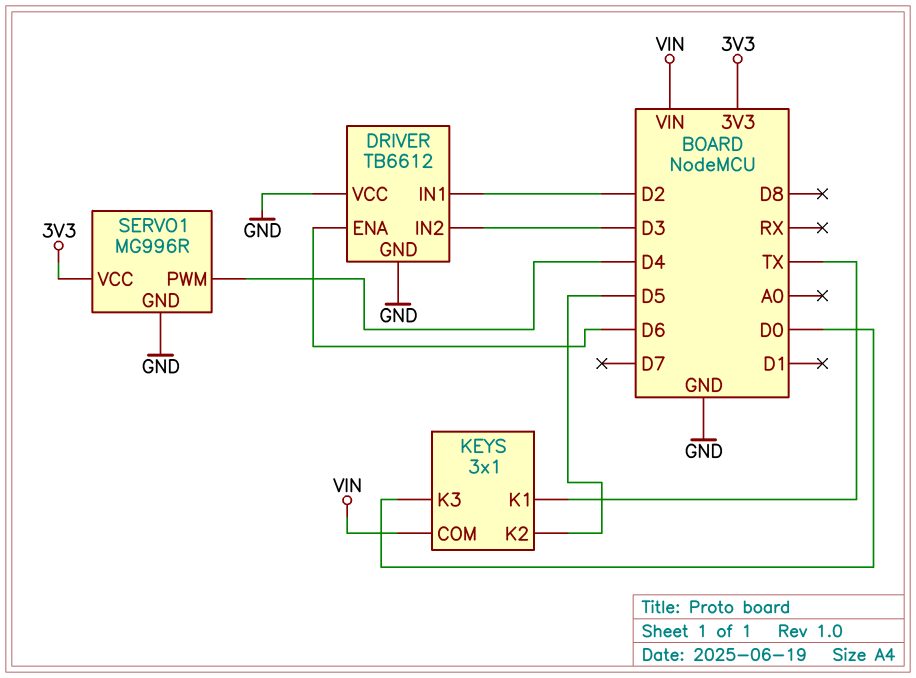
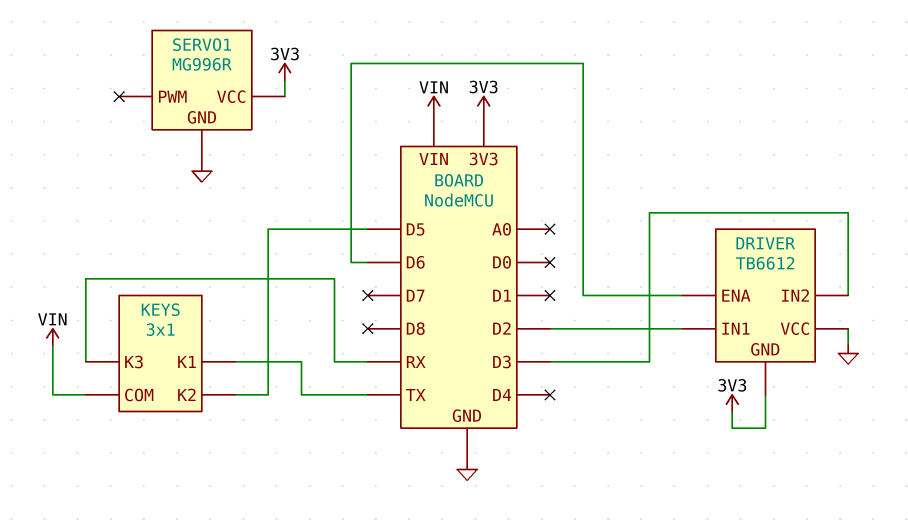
DRIVER pin GND: GND -> 3V3
KEYS pin K3: D0 -> RX
SERVO1 pin PWM: D4 -> none

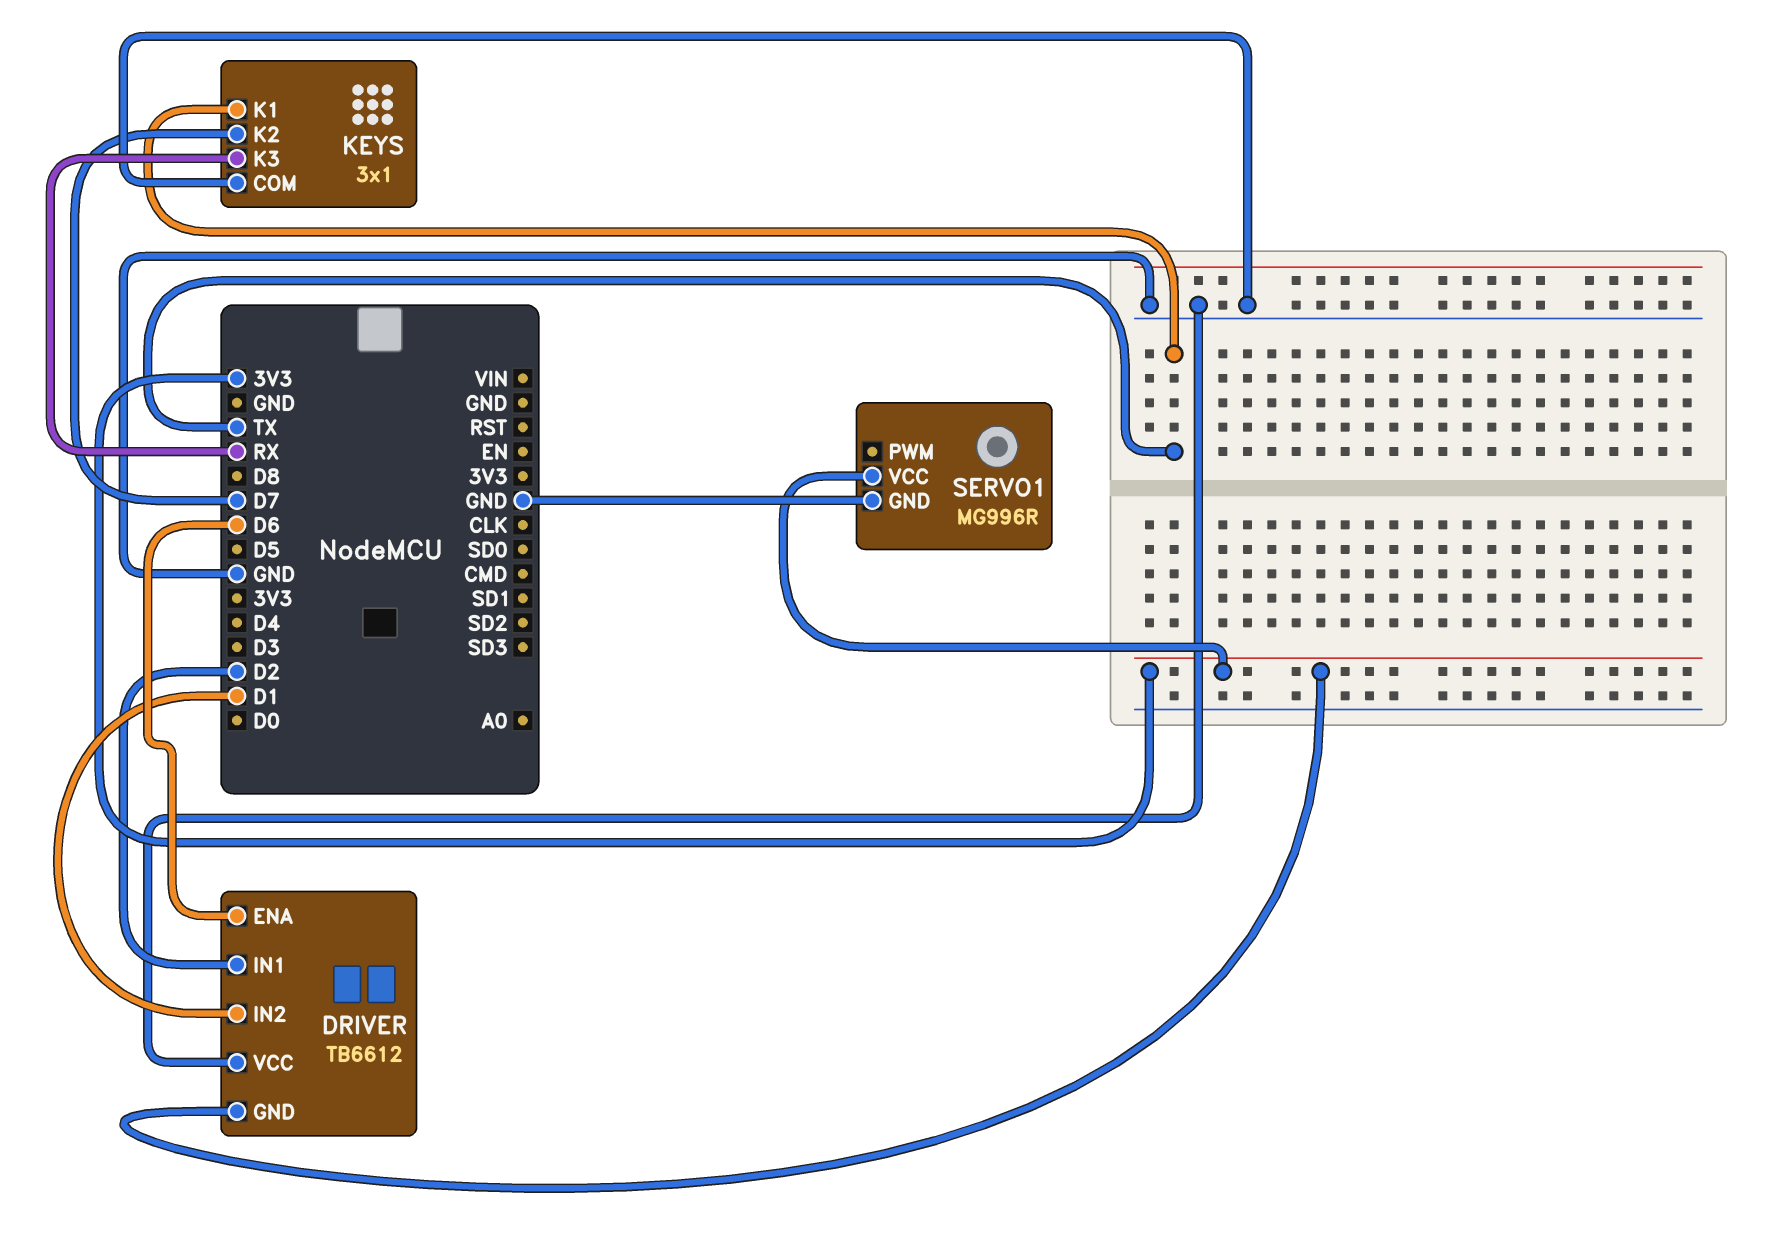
DRIVER pin IN2: D3 -> D1
KEYS pin COM: VIN -> GND
KEYS pin K2: D5 -> D7

